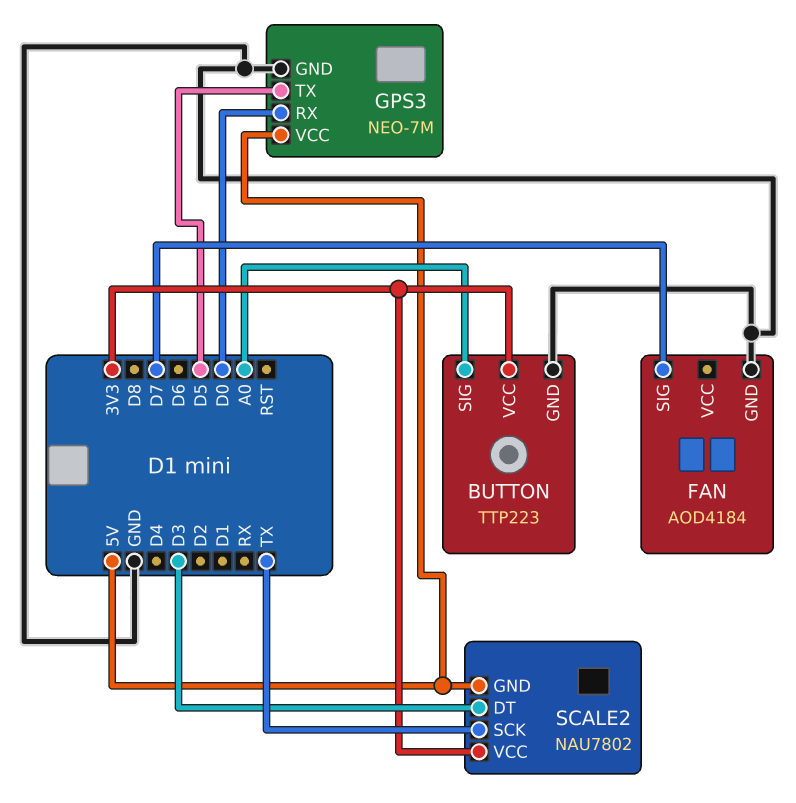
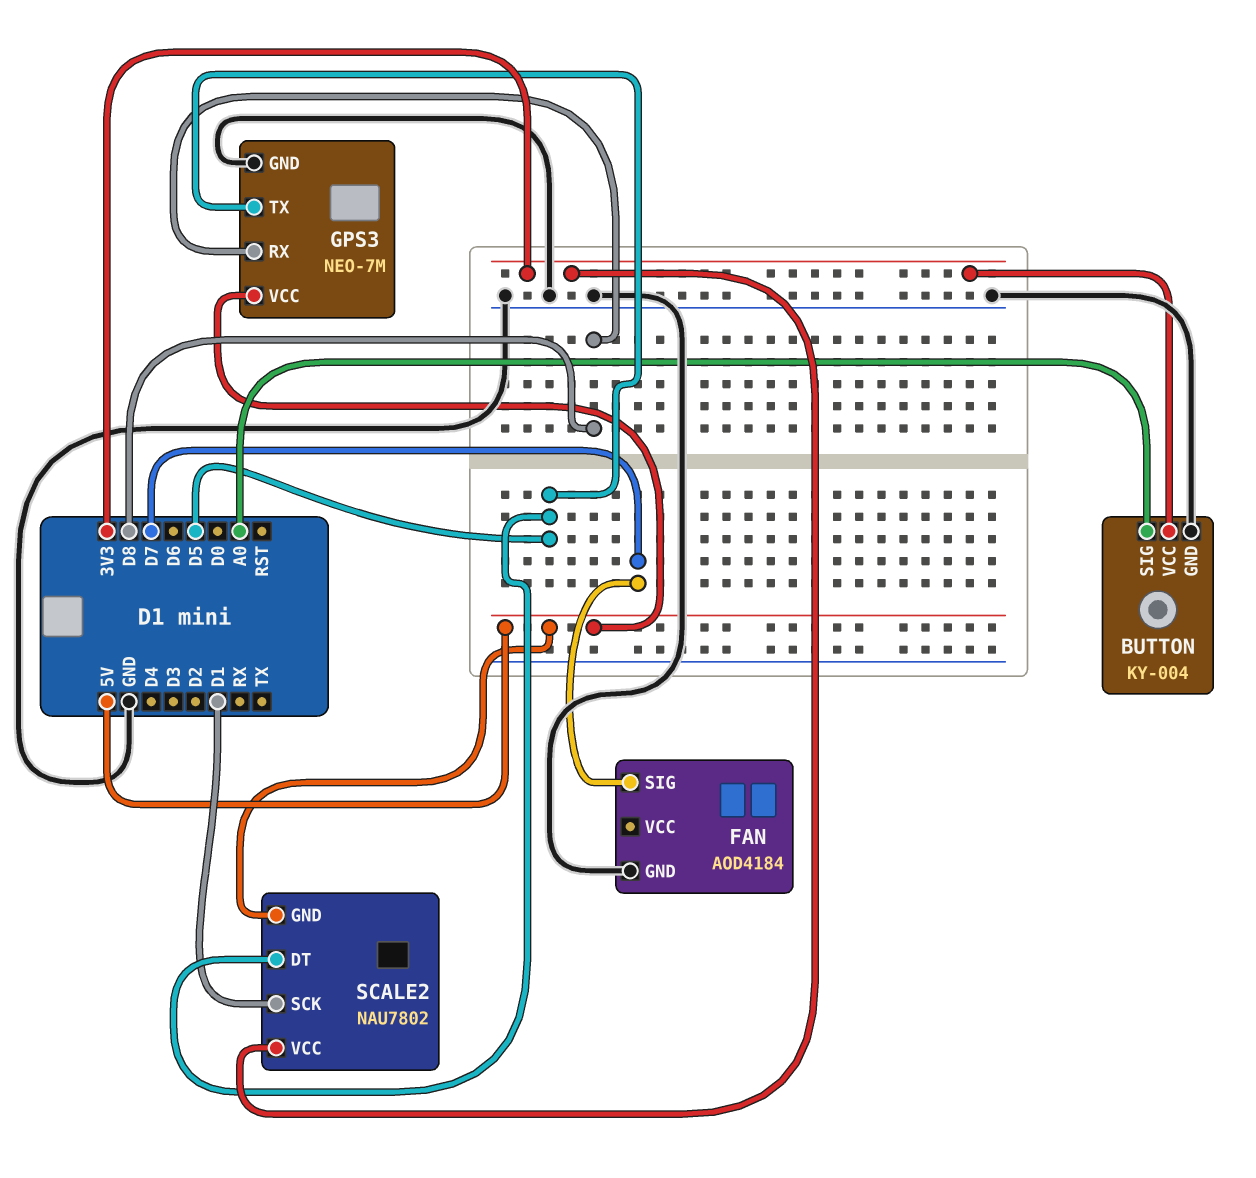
BUTTON: TTP223 -> KY-004
GPS3 pin RX: D0 -> D8
SCALE2 pin DT: D3 -> D5
SCALE2 pin SCK: TX -> D1

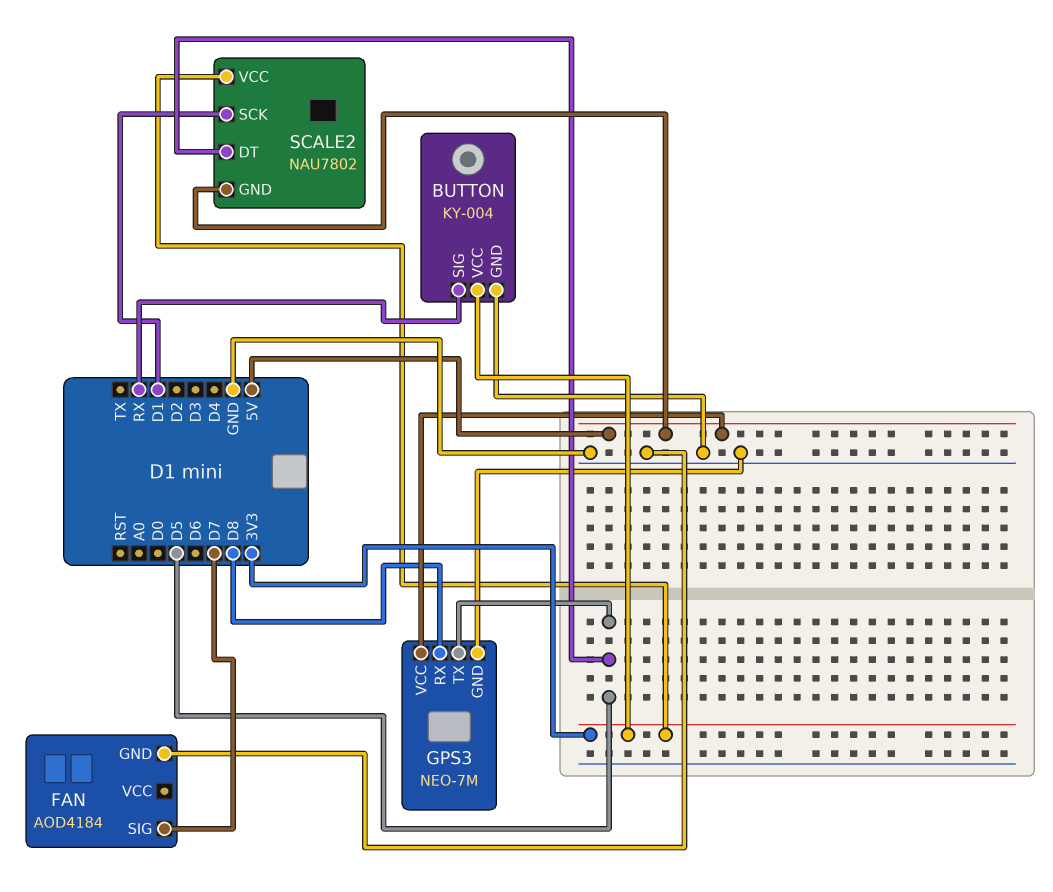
BUTTON pin SIG: A0 -> RX

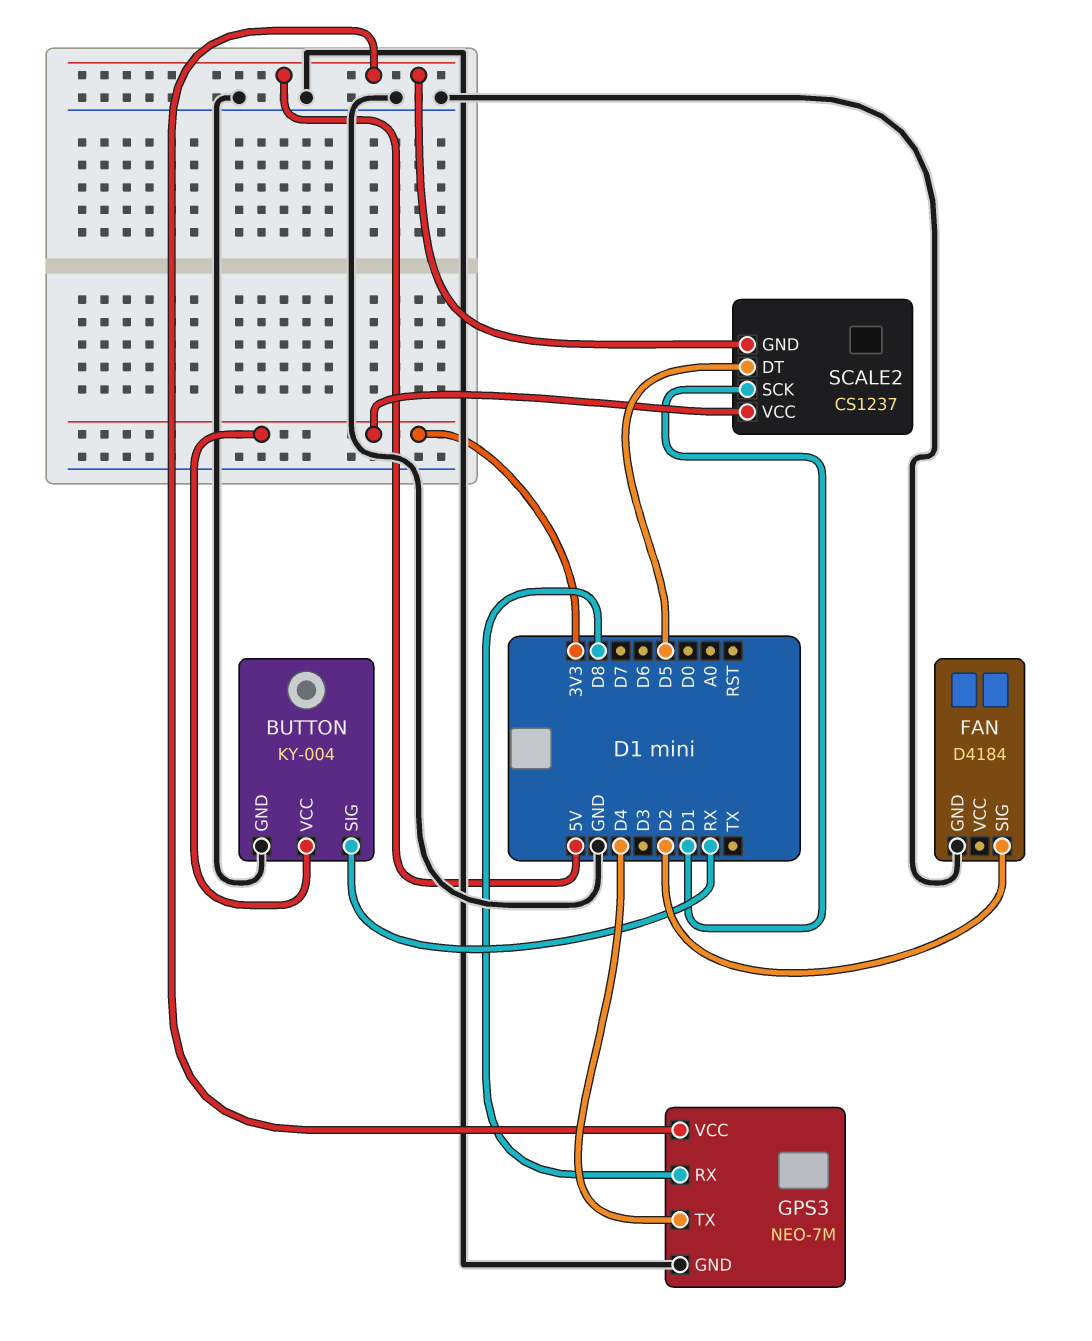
FAN: AOD4184 -> D4184
FAN pin SIG: D7 -> D2
GPS3 pin TX: D5 -> D4
SCALE2: NAU7802 -> CS1237

